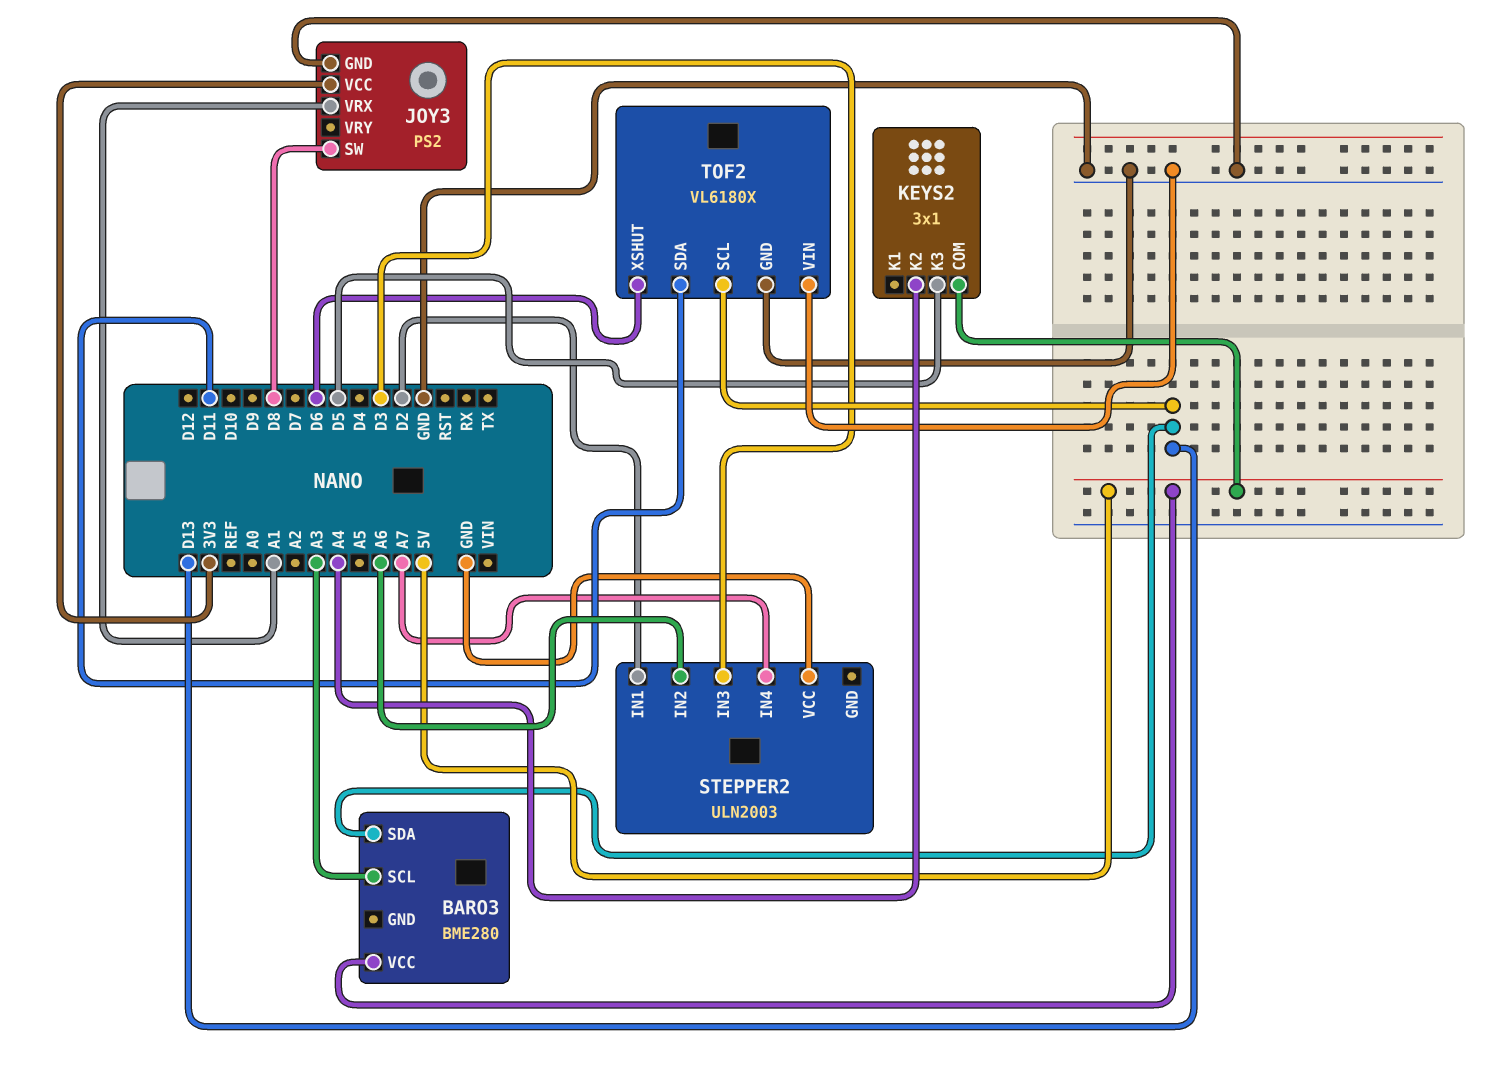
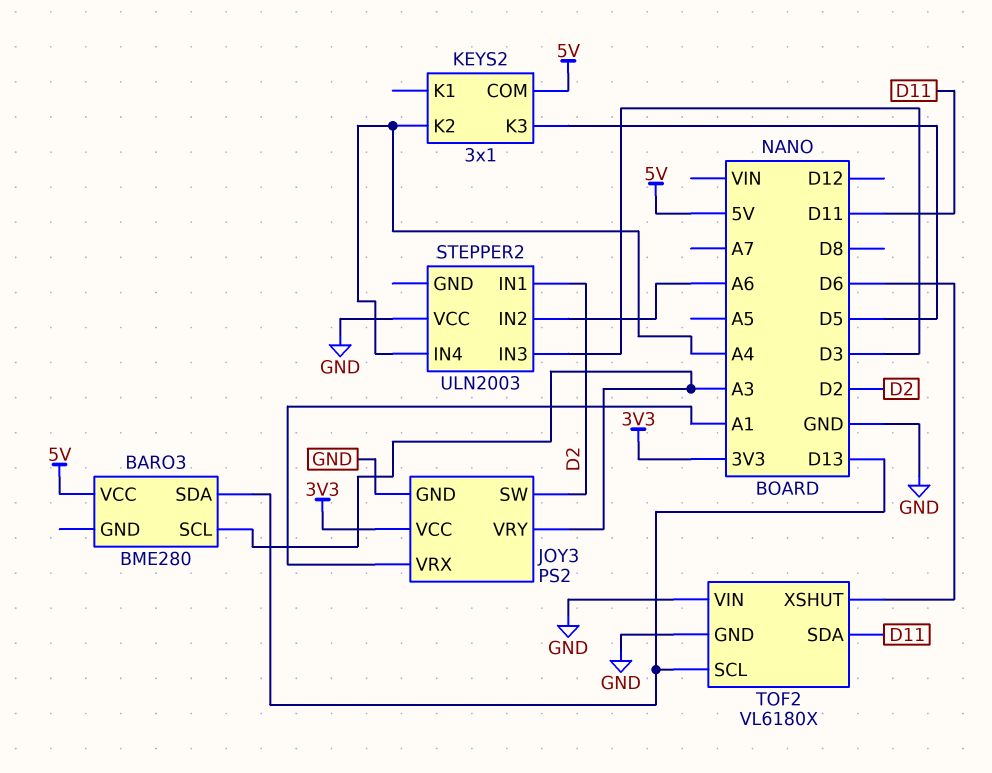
JOY3 pin SW: D8 -> D2
JOY3 pin VRY: none -> A3
STEPPER2 pin IN4: A7 -> A4

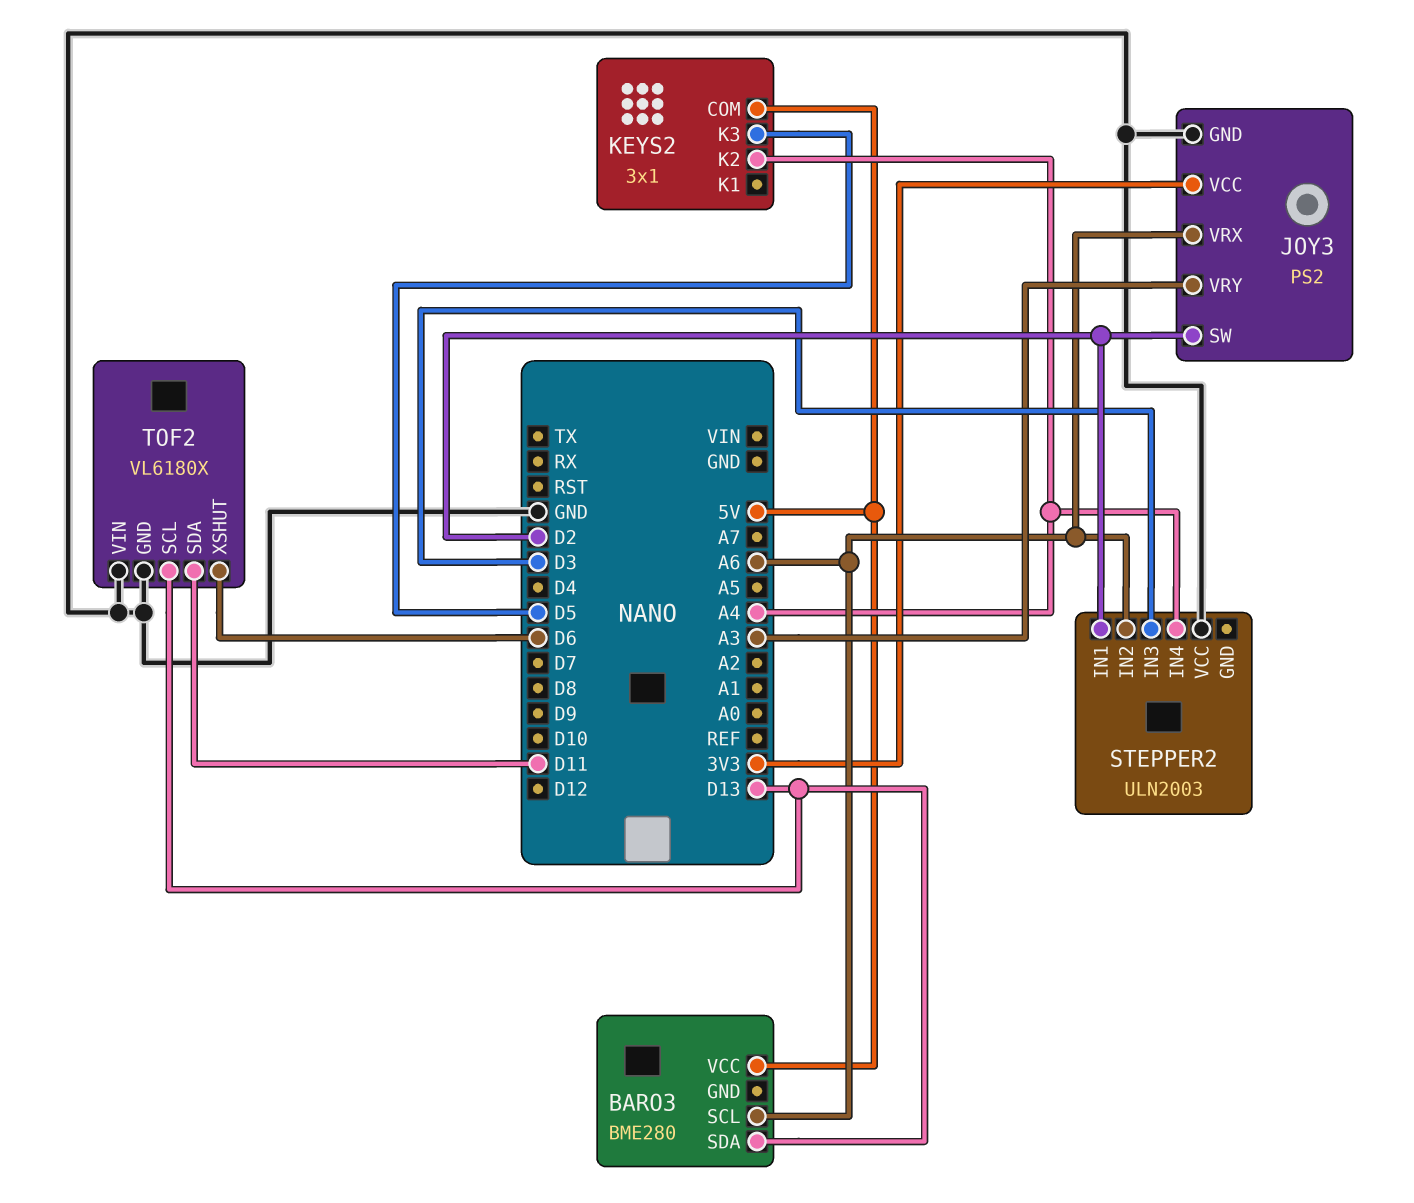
BARO3 pin SCL: A3 -> A6
JOY3 pin VRX: A1 -> A6

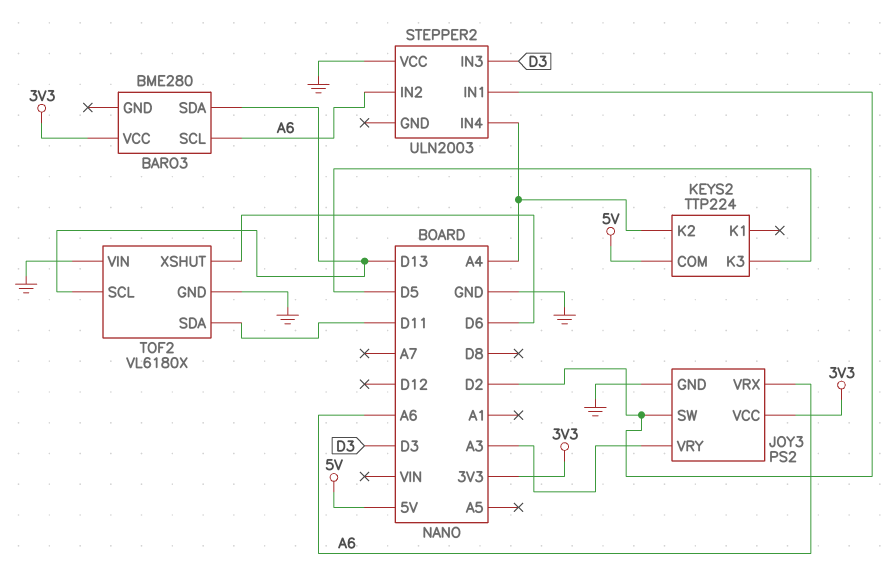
BARO3 pin VCC: 5V -> 3V3
KEYS2: 3x1 -> TTP224

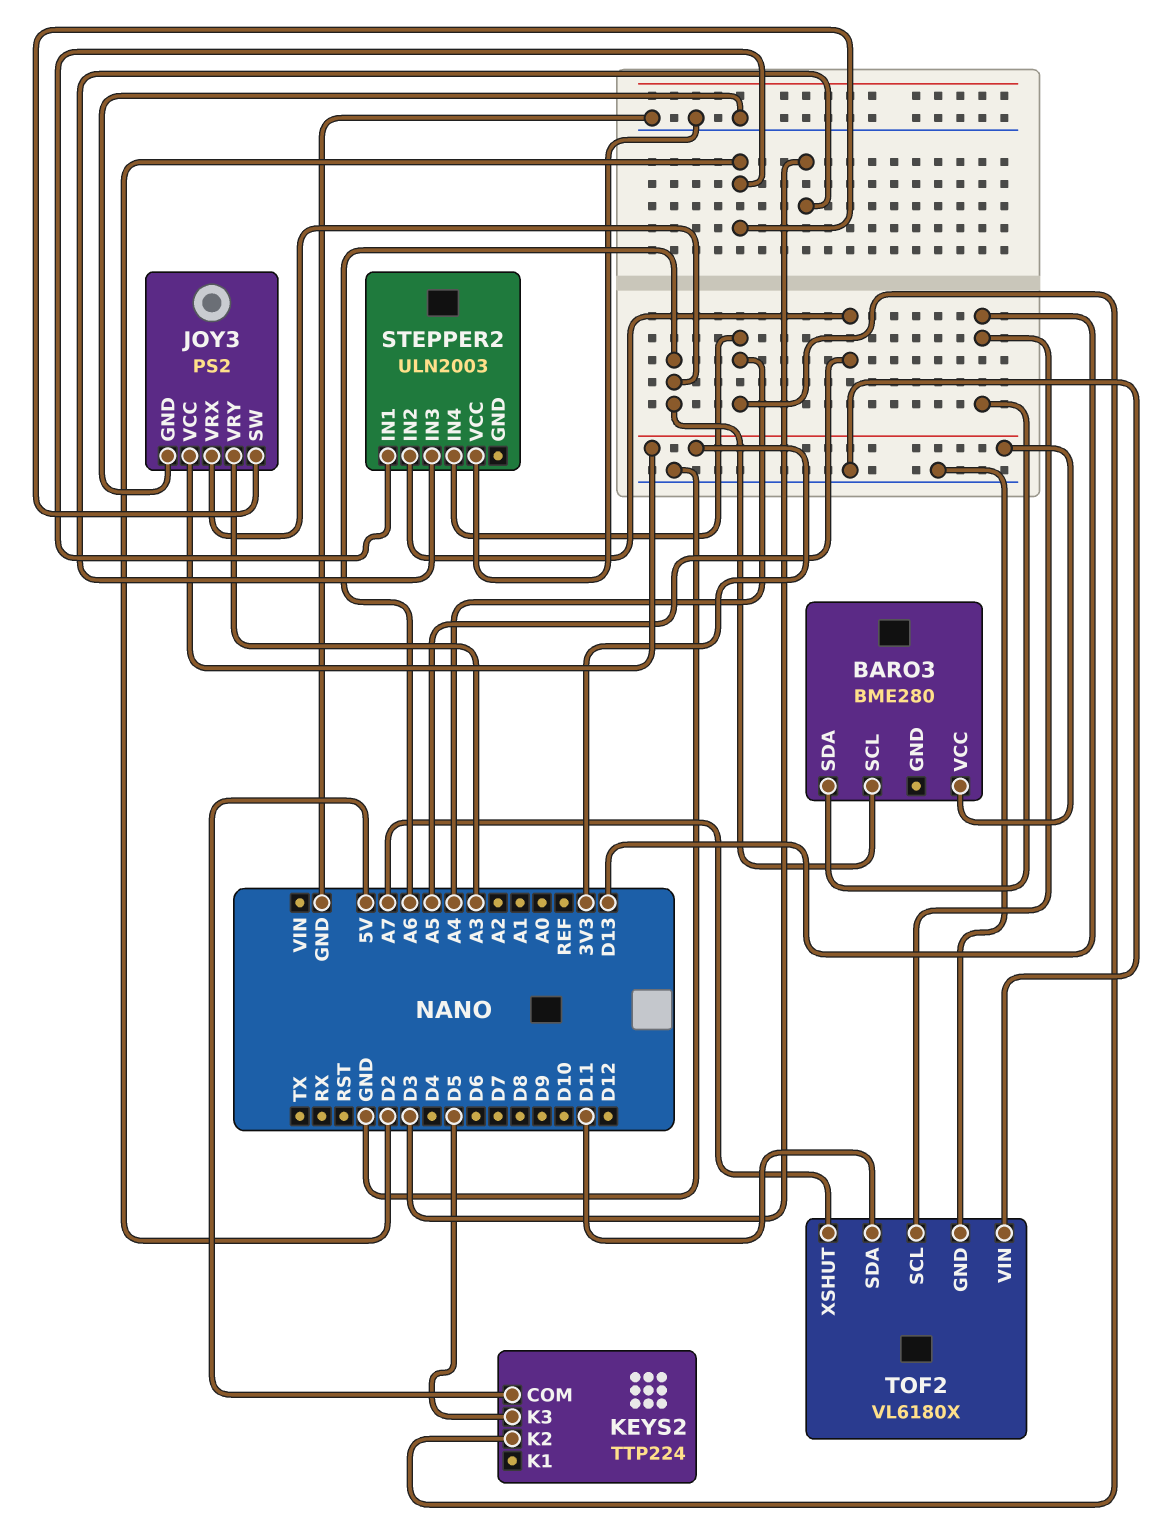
STEPPER2 pin IN2: A6 -> A5
TOF2 pin XSHUT: D6 -> A7

